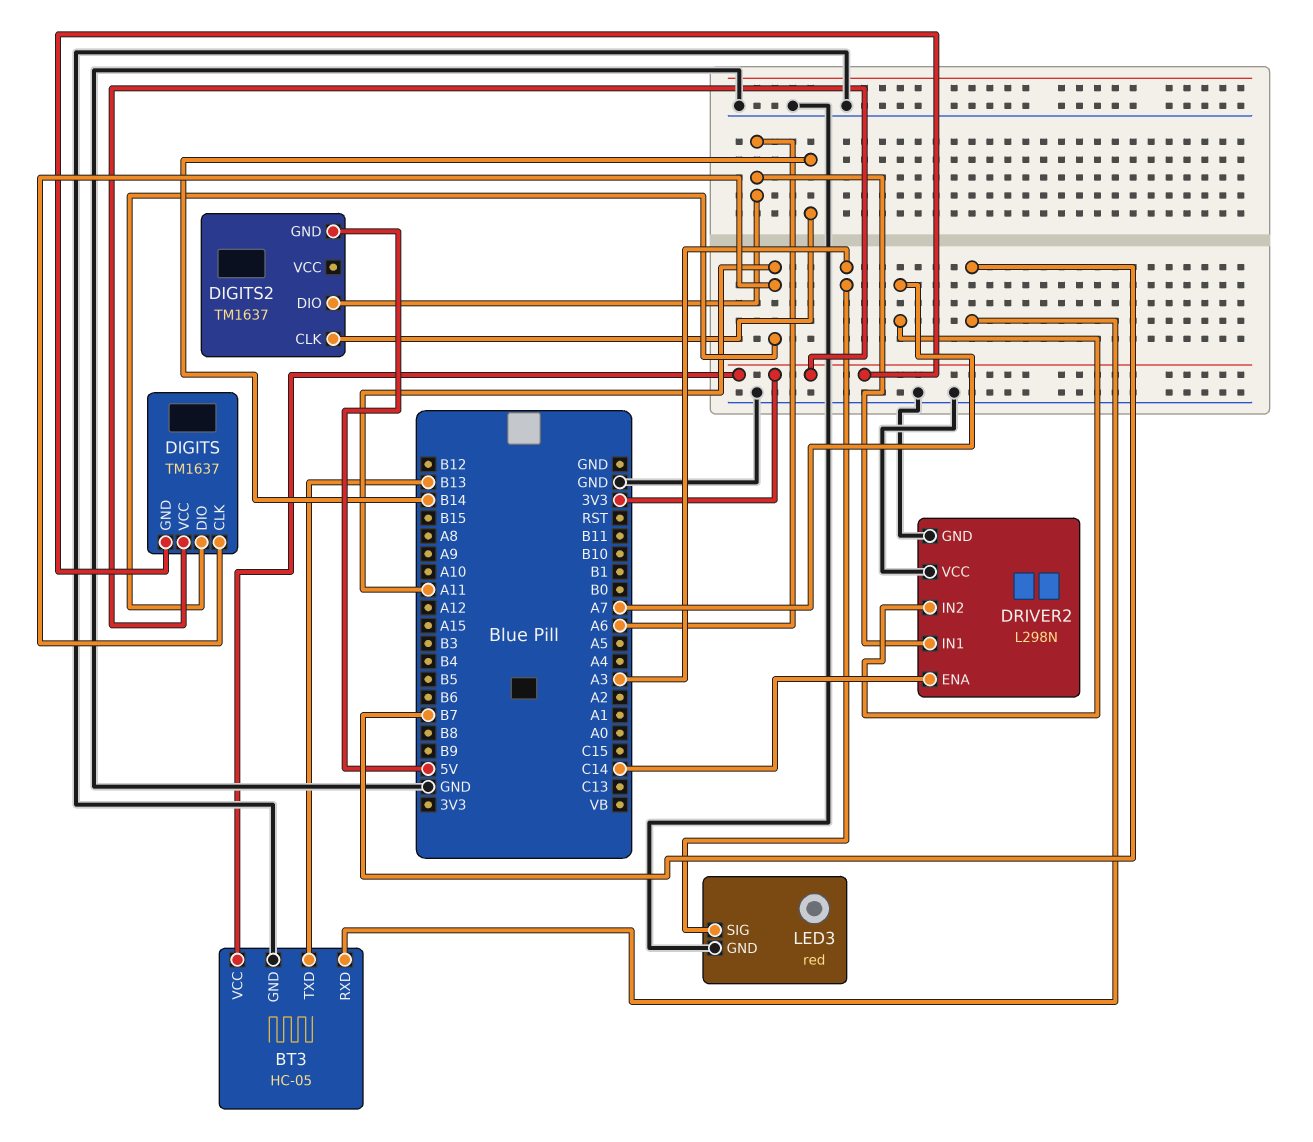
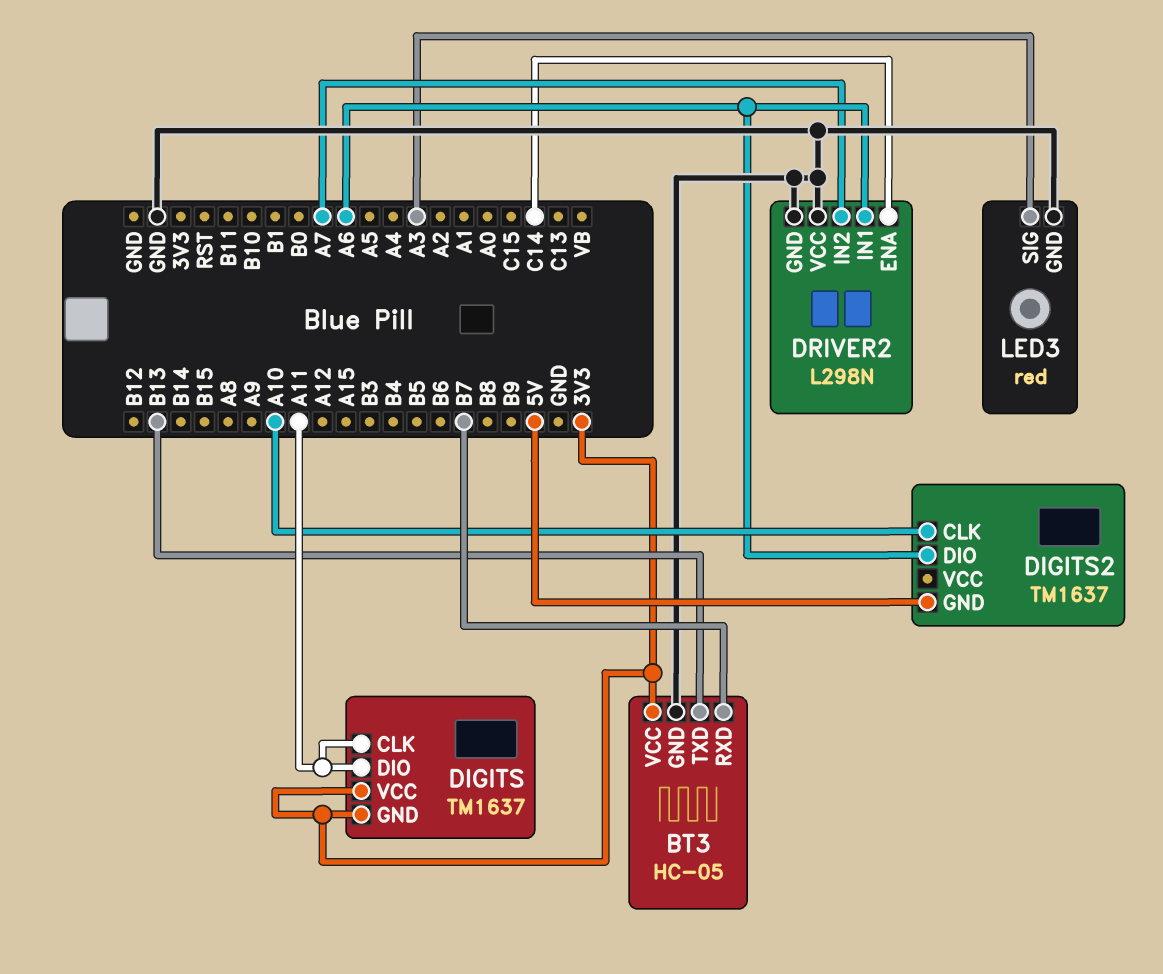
DIGITS2 pin CLK: B14 -> A10

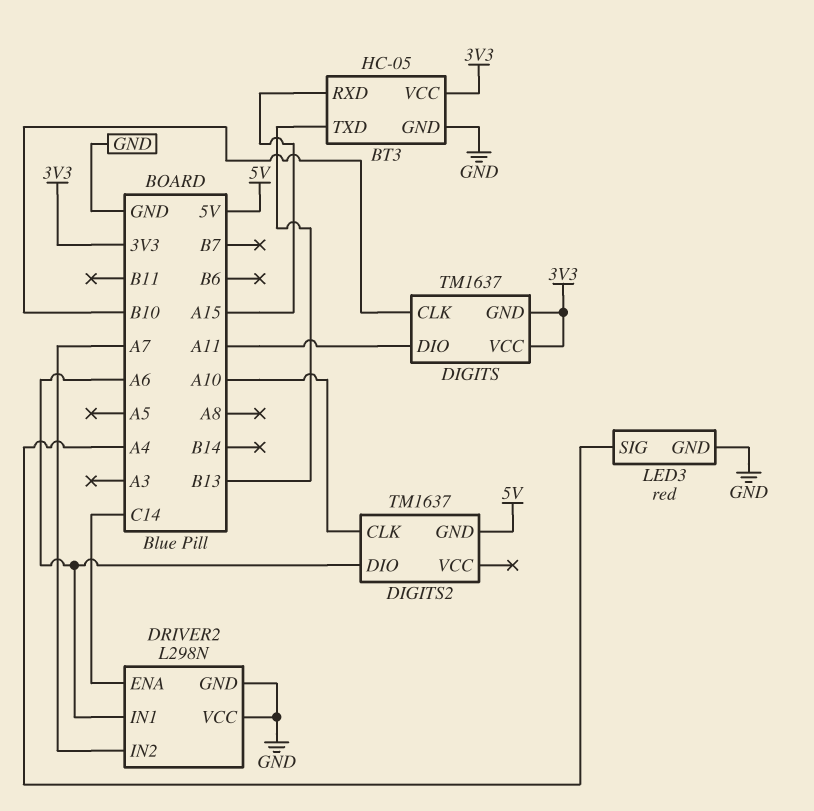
BT3 pin RXD: B7 -> A15
DIGITS pin CLK: A11 -> B10
LED3 pin SIG: A3 -> A4

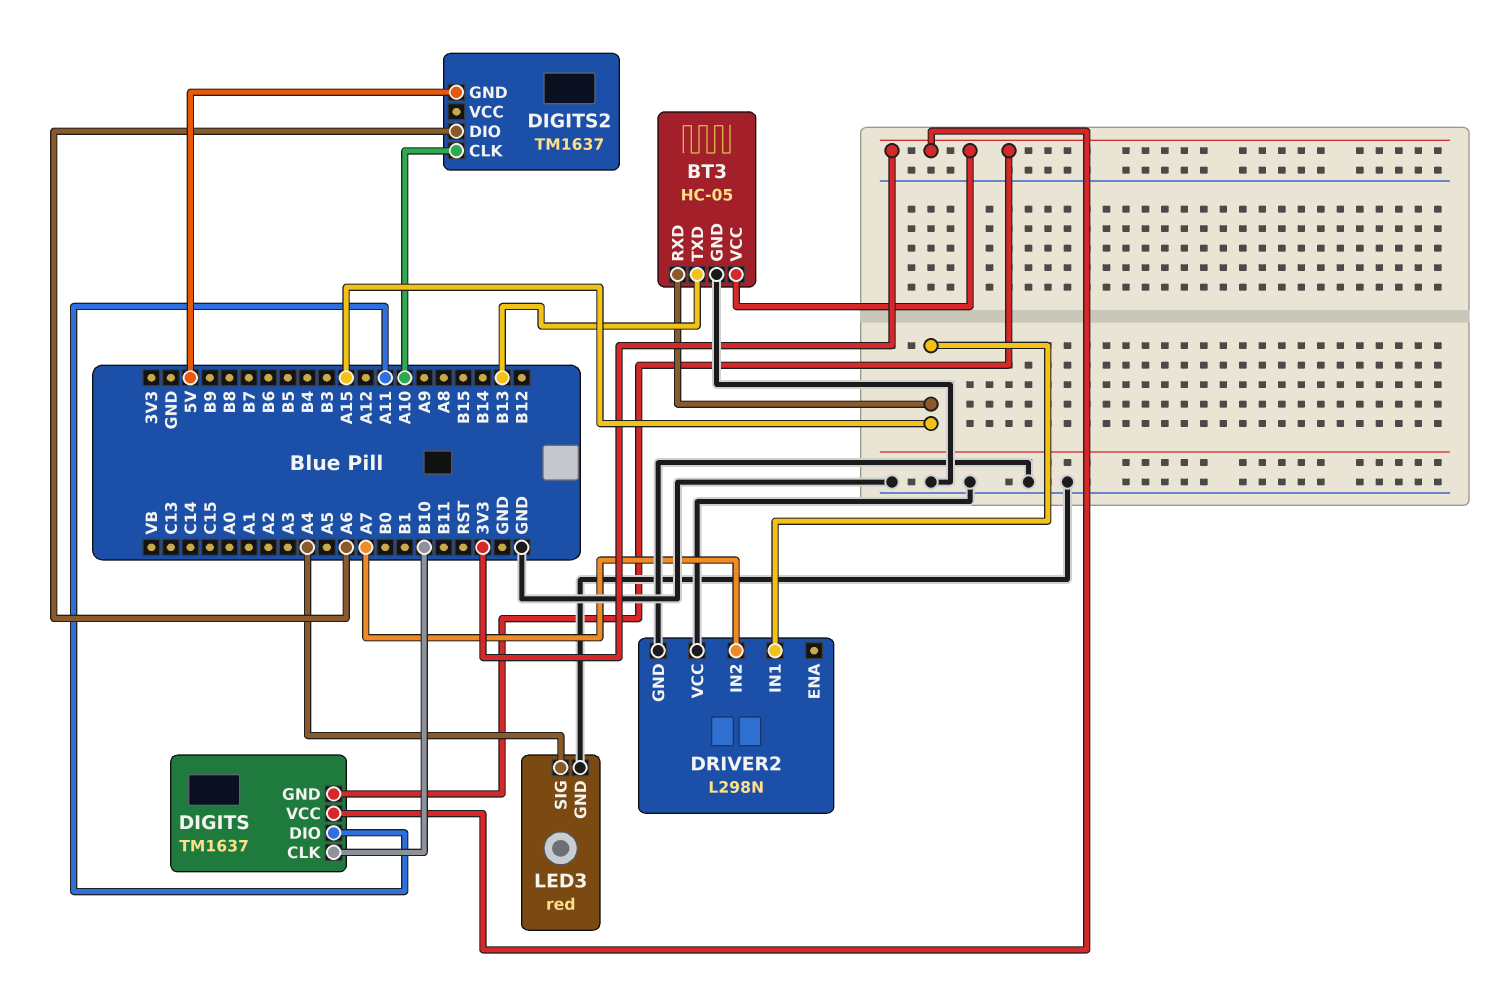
DRIVER2 pin ENA: C14 -> none
DRIVER2 pin IN1: A6 -> A15

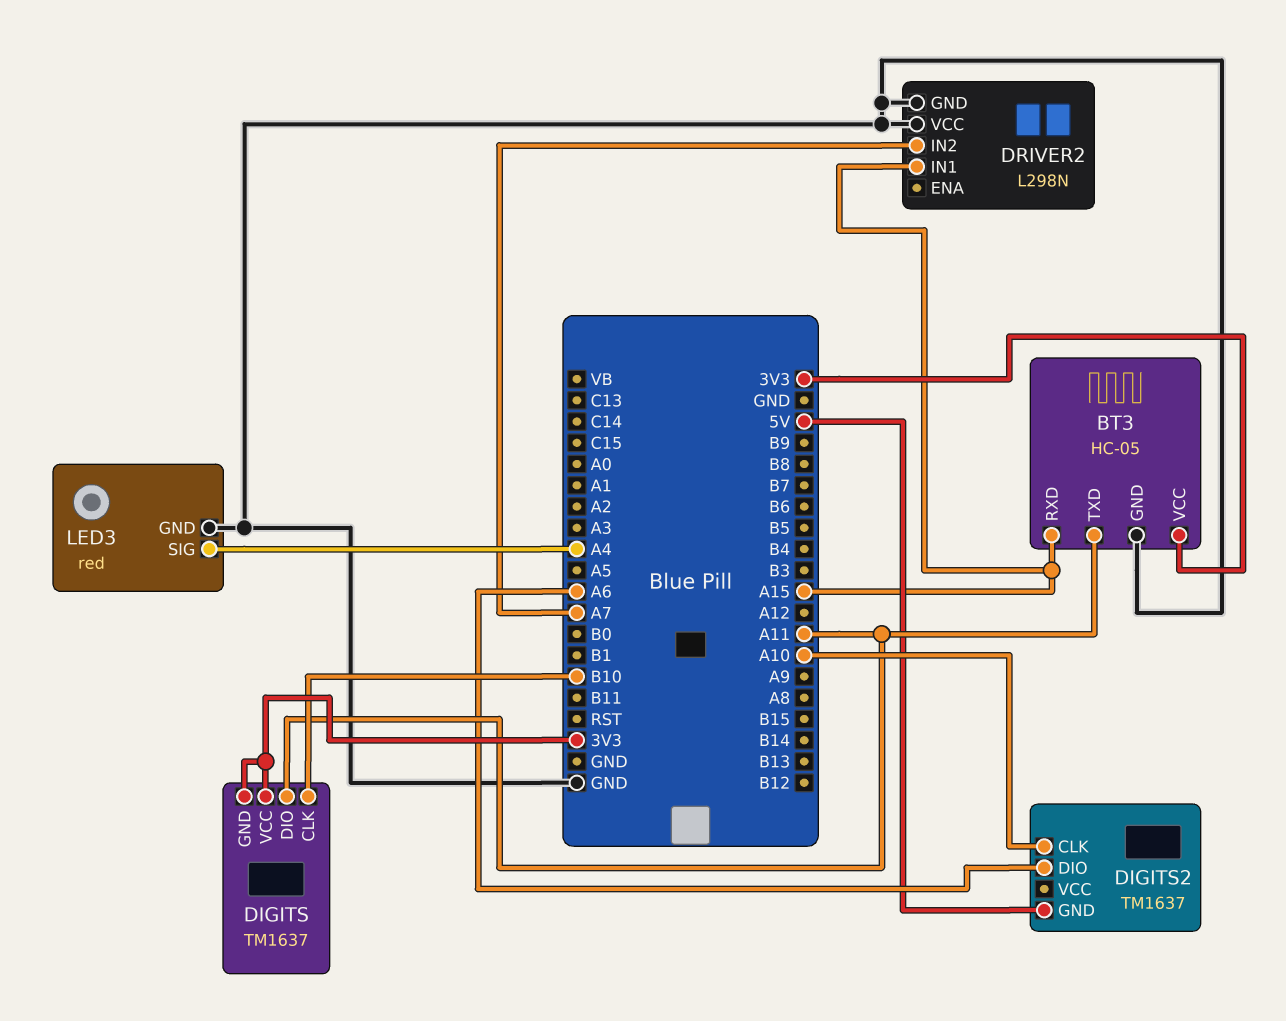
BT3 pin TXD: B13 -> A11

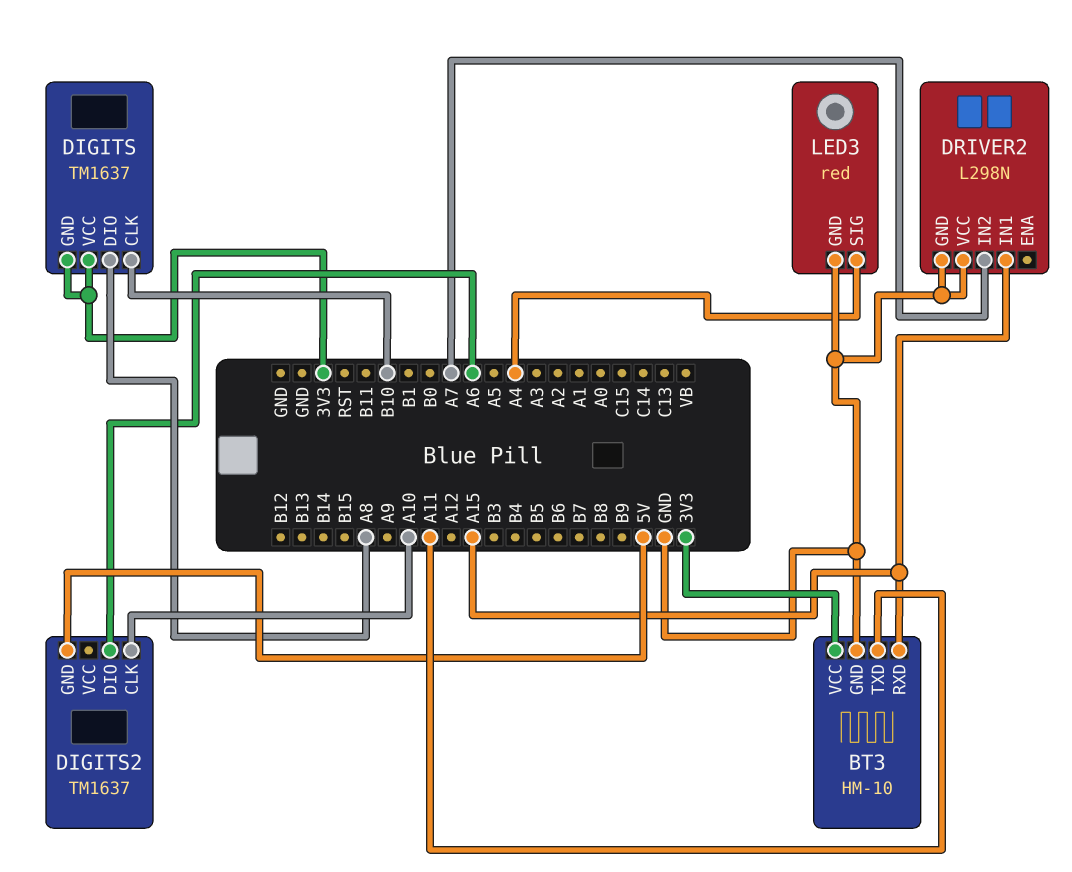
BT3: HC-05 -> HM-10
DIGITS pin DIO: A11 -> A8

